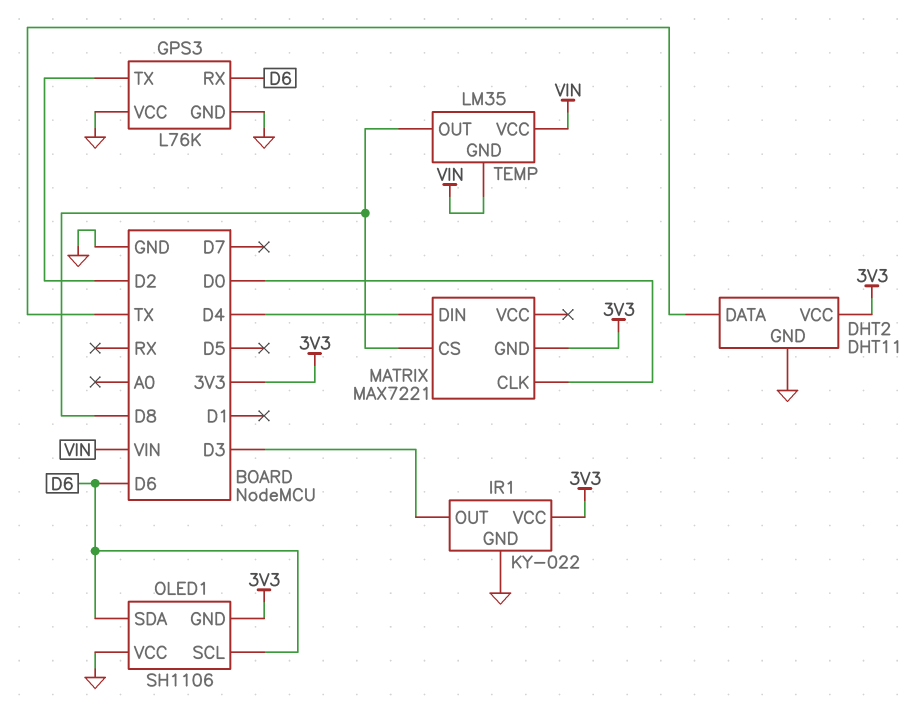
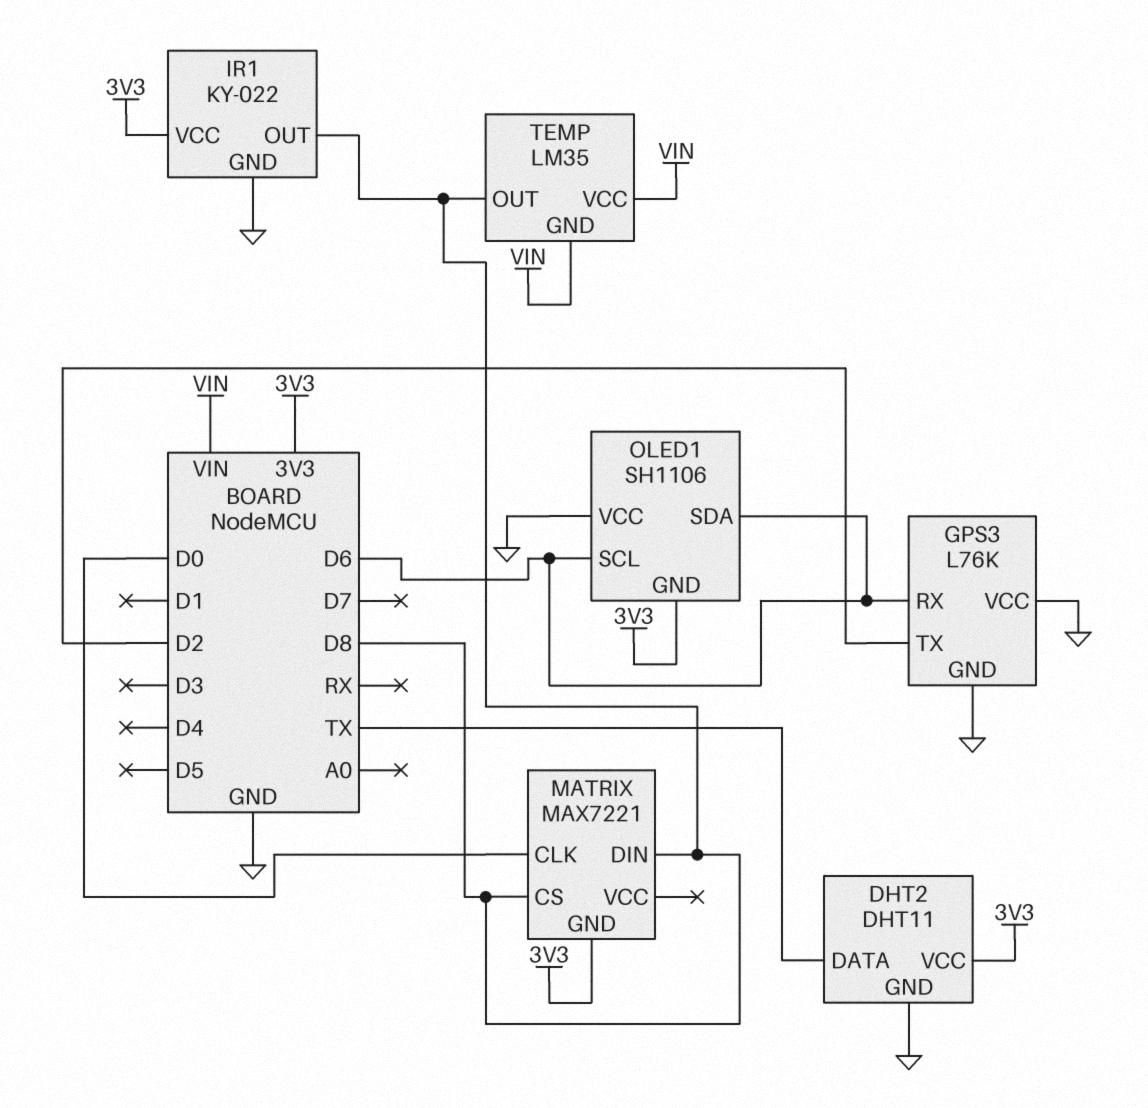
IR1 pin OUT: D3 -> D8
MATRIX pin DIN: D4 -> D8

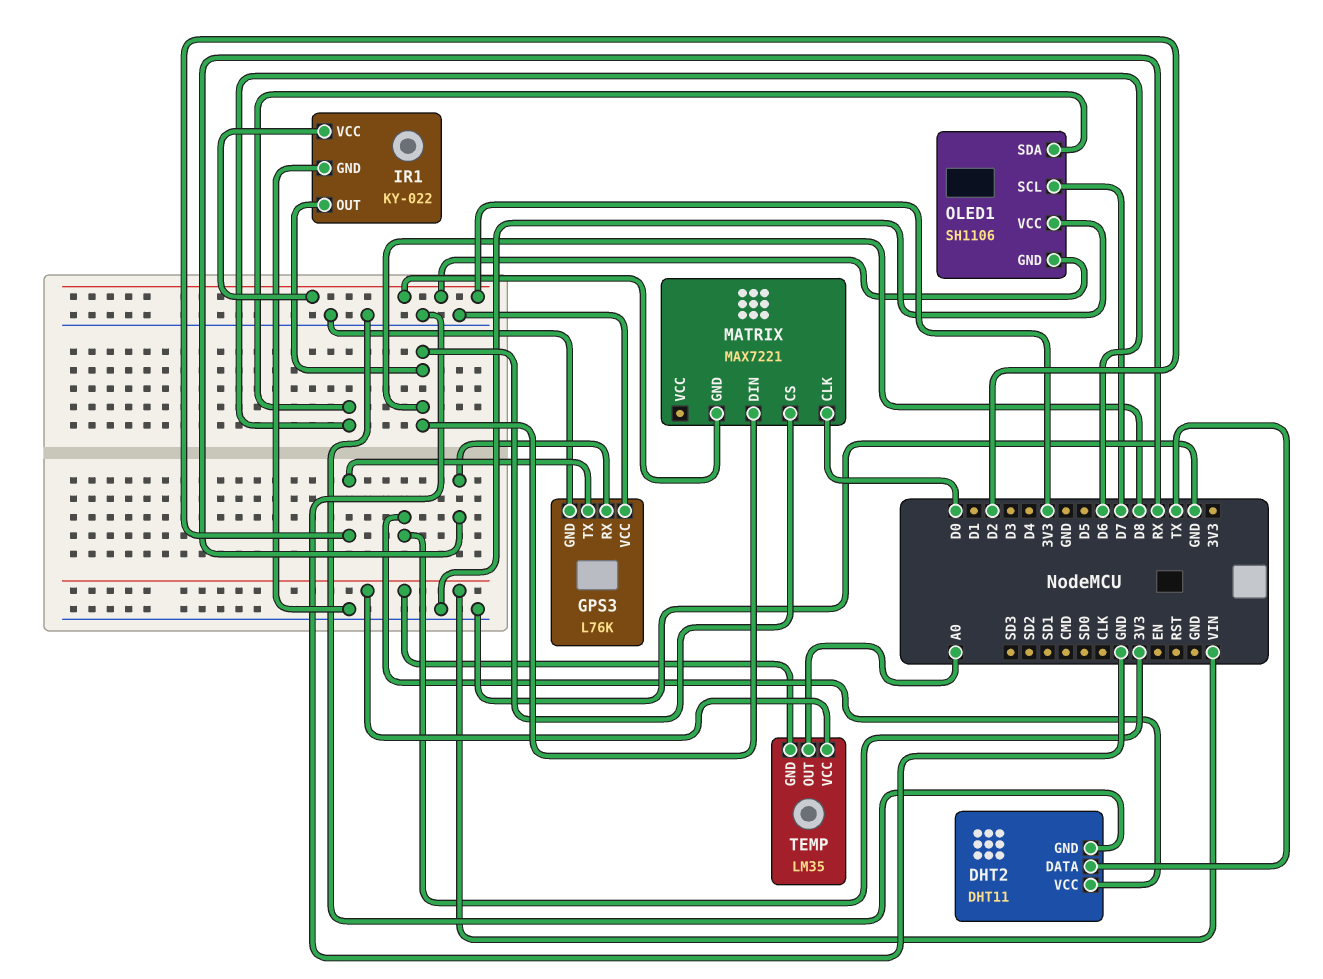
GPS3 pin RX: D6 -> RX
OLED1 pin SCL: D6 -> D7
TEMP pin OUT: D8 -> A0

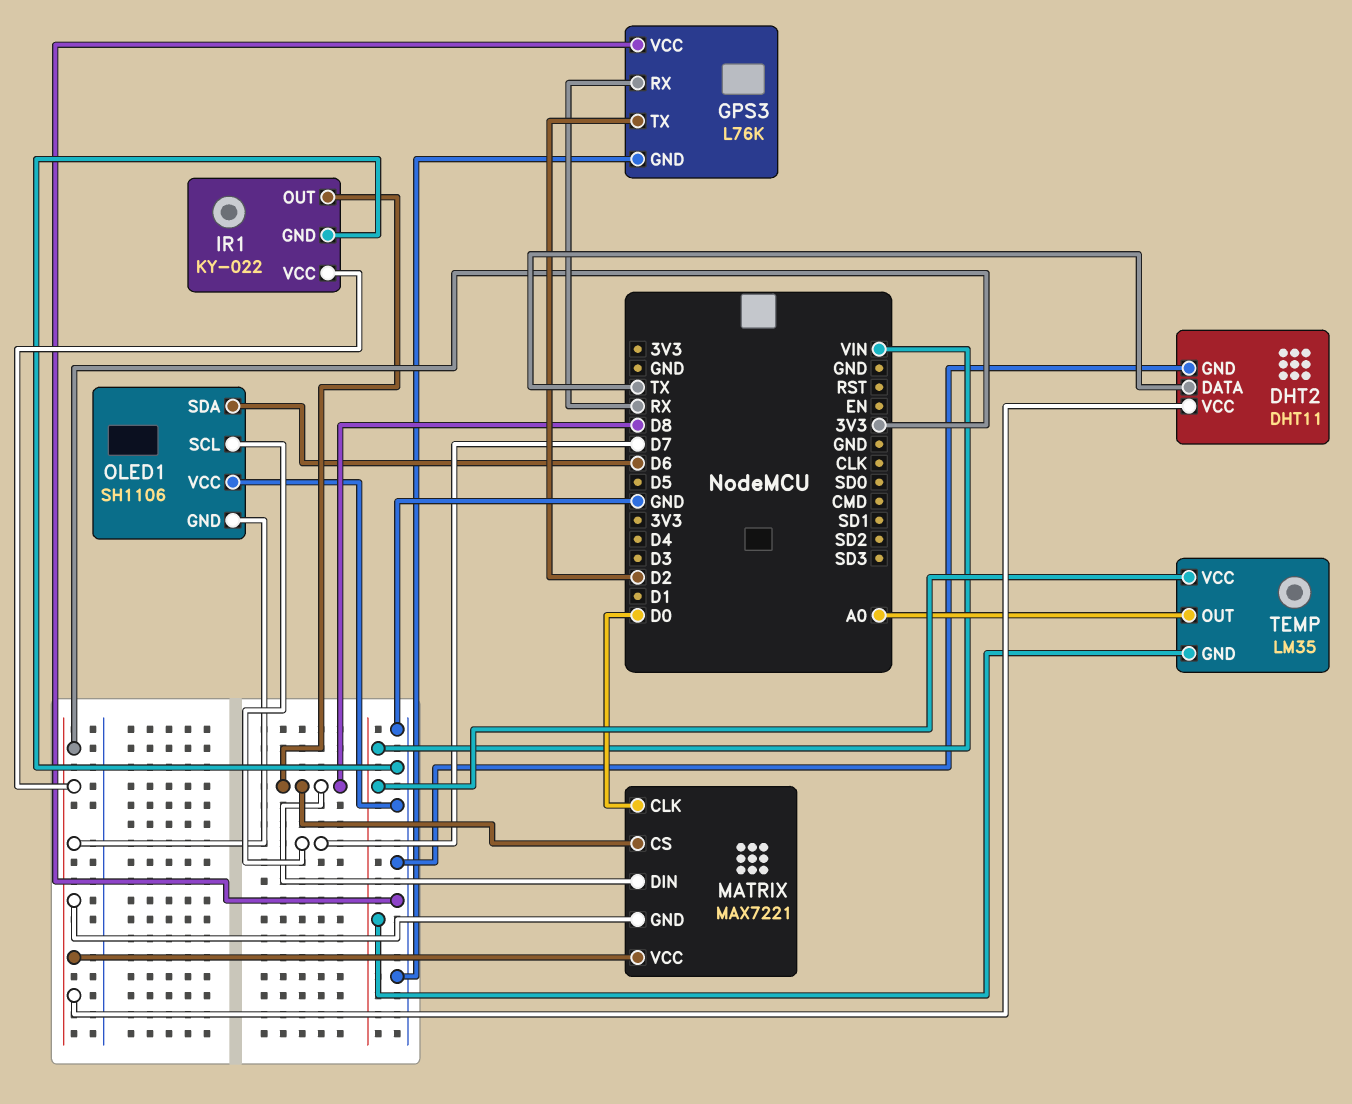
MATRIX pin VCC: none -> 3V3

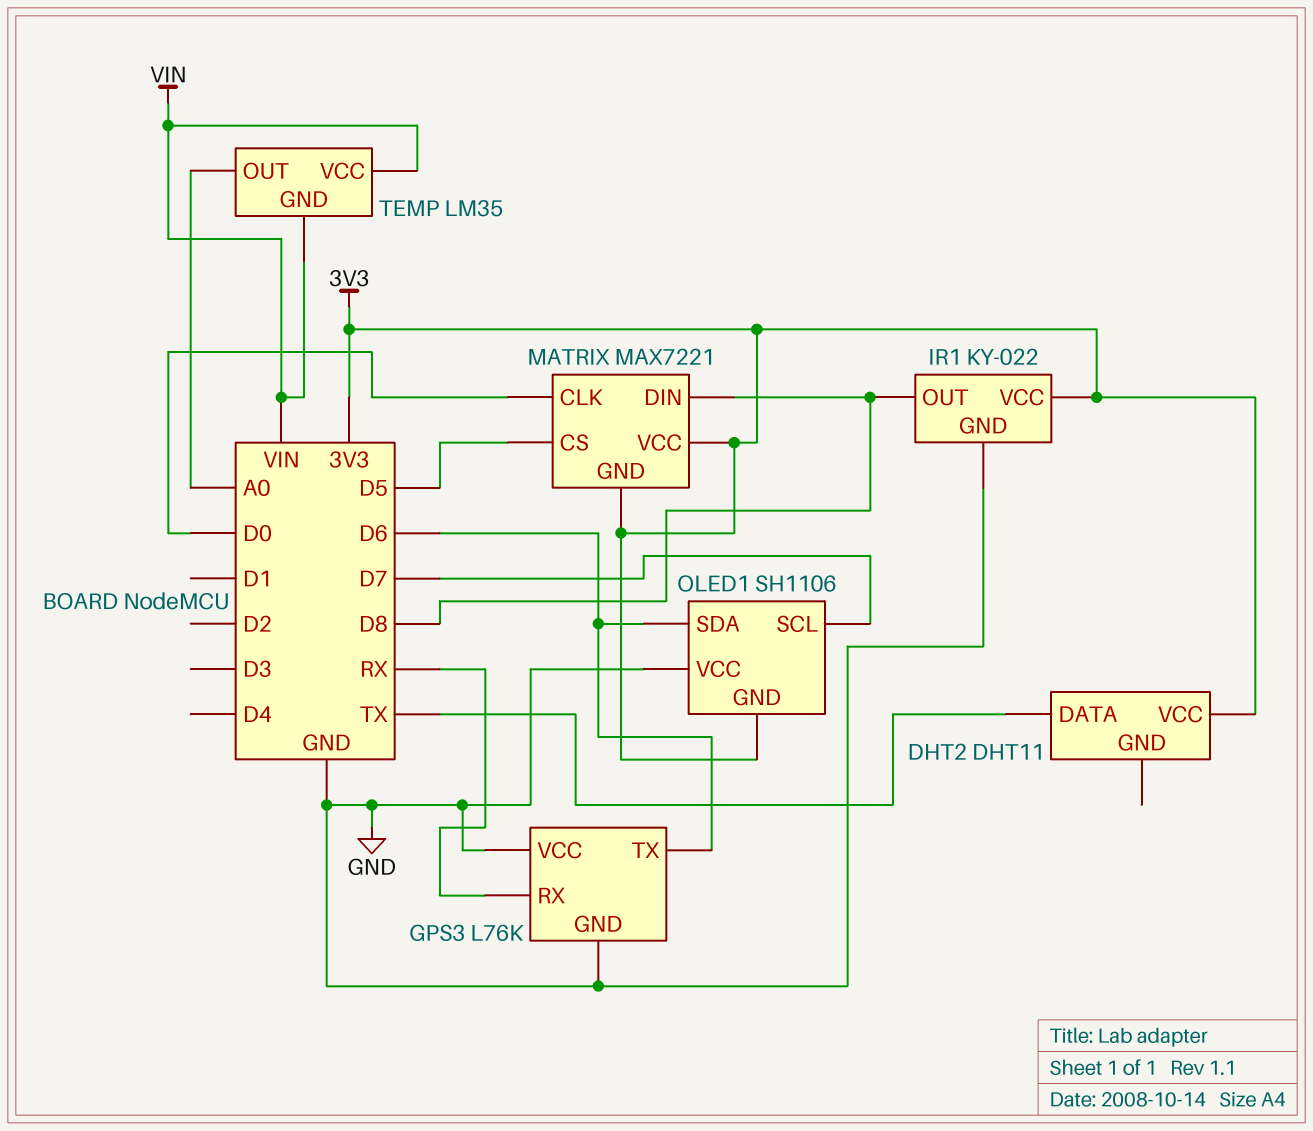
DHT2 pin GND: GND -> none
GPS3 pin TX: D2 -> D6
MATRIX pin CS: D8 -> D5

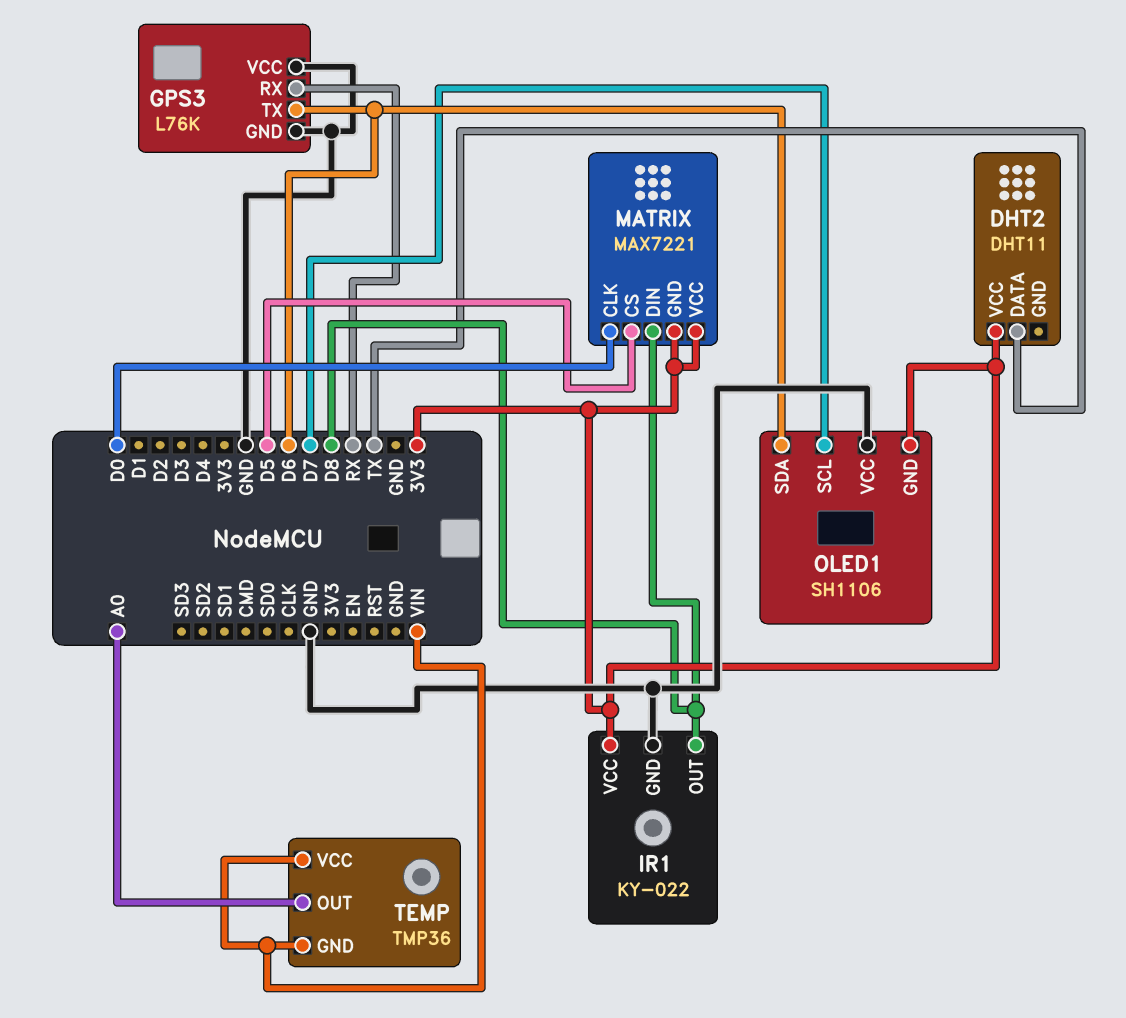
TEMP: LM35 -> TMP36

